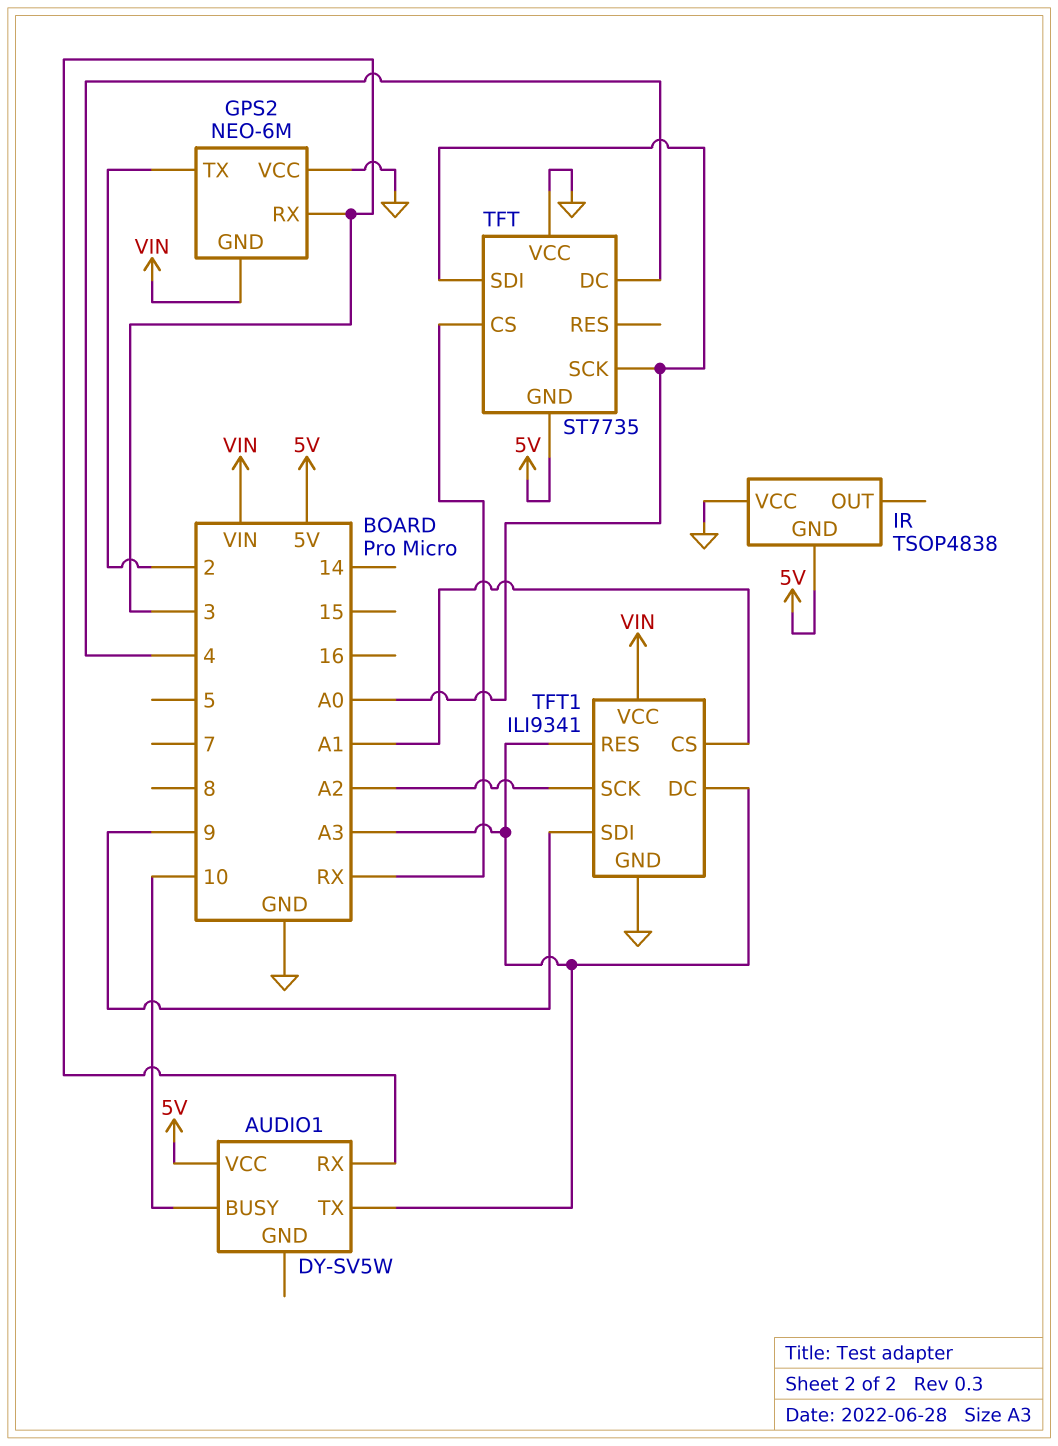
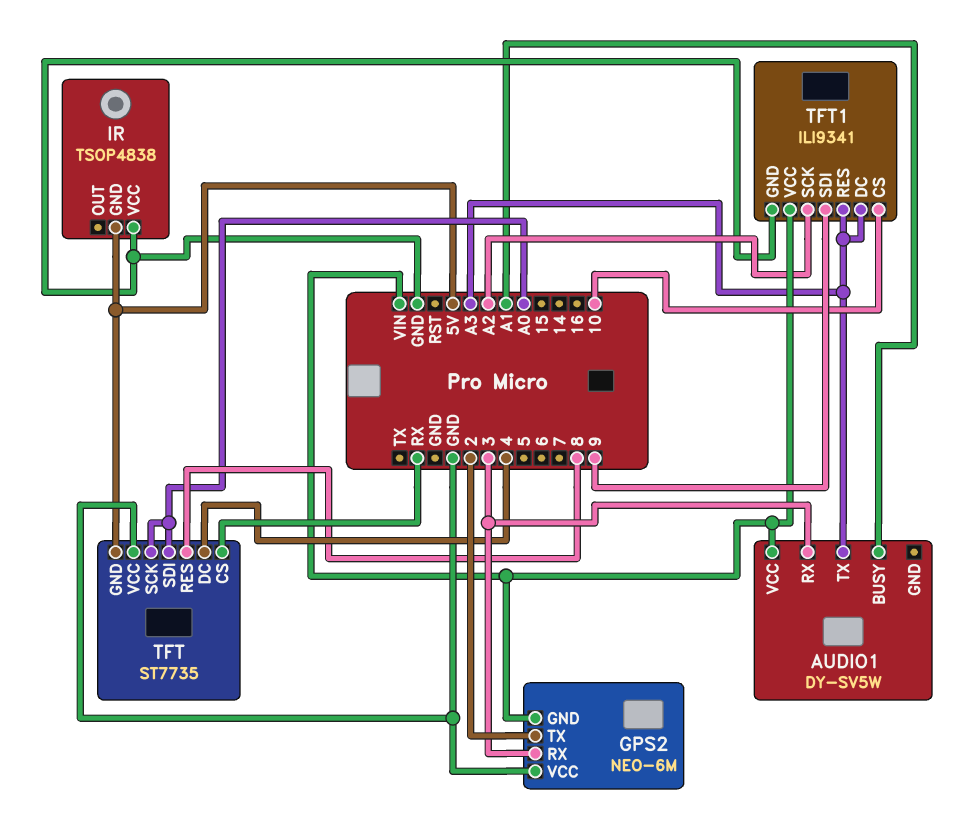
AUDIO1 pin BUSY: 10 -> A1
AUDIO1 pin VCC: 5V -> VIN
TFT pin RES: none -> 8
TFT1 pin CS: A1 -> 10

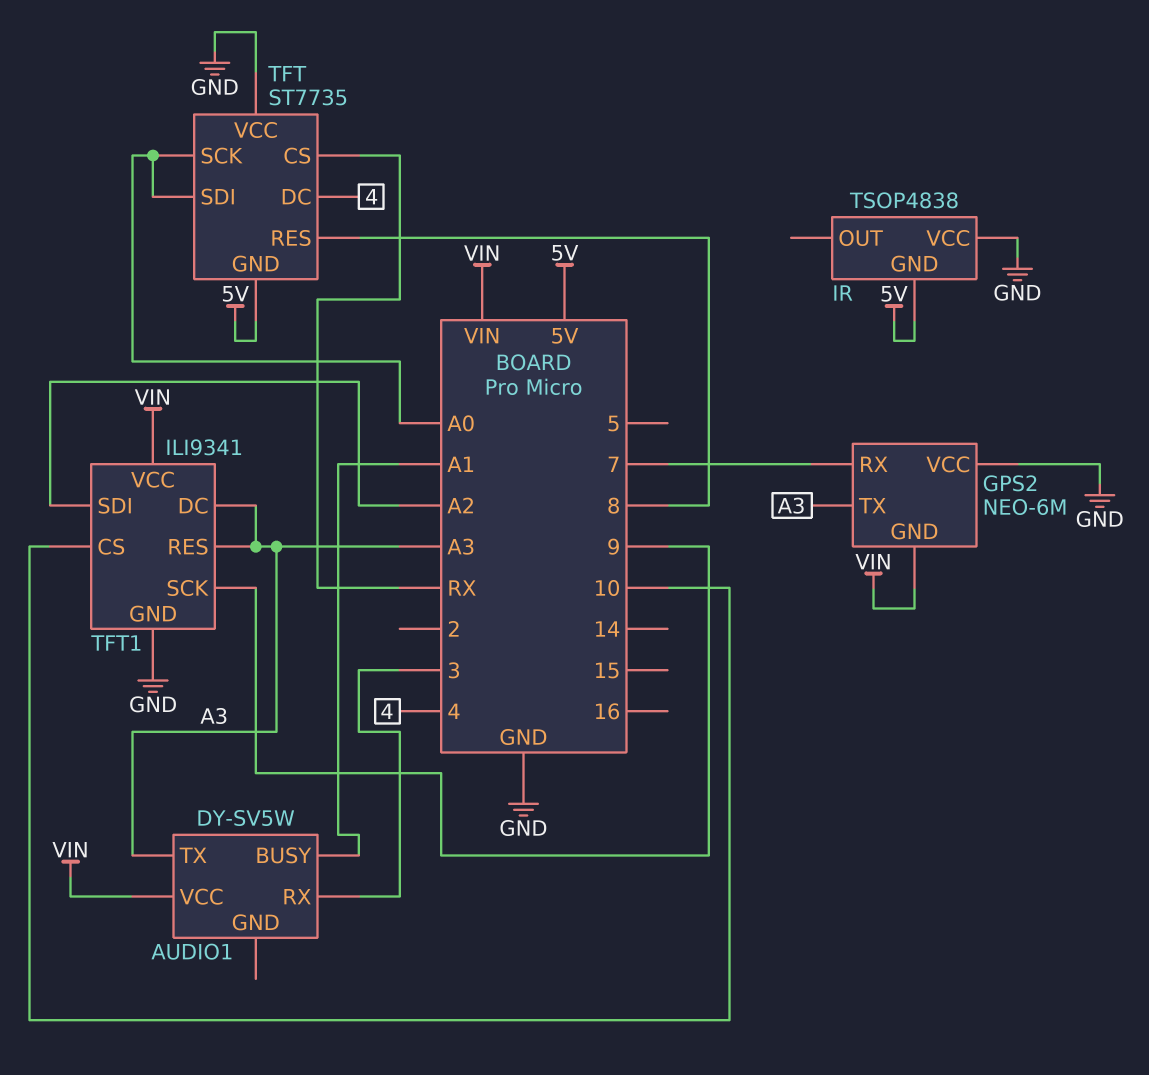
GPS2 pin RX: 3 -> 7
GPS2 pin TX: 2 -> A3
TFT1 pin SCK: A2 -> 9
TFT1 pin SDI: 9 -> A2

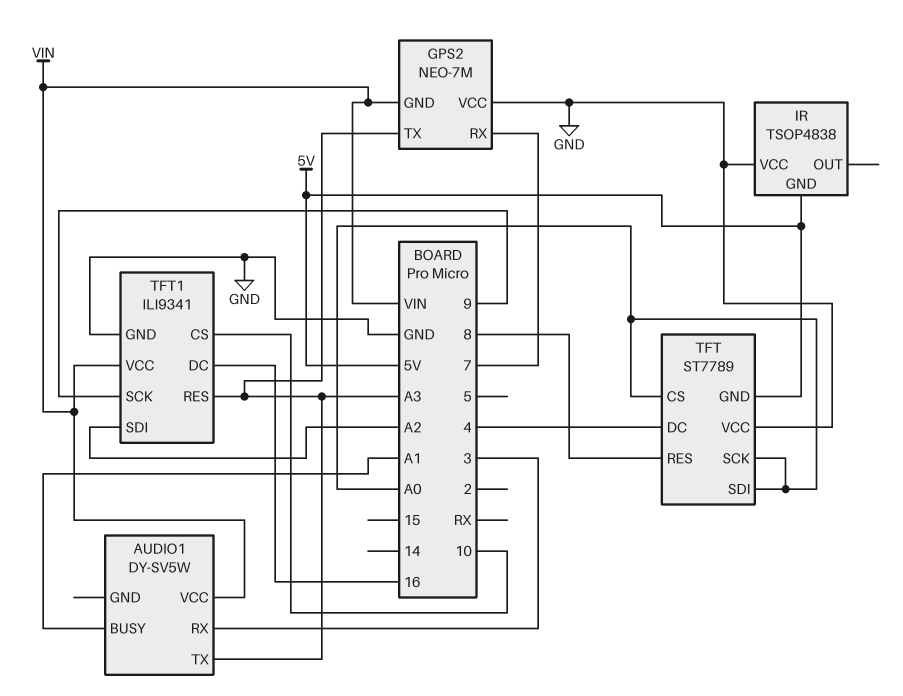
GPS2: NEO-6M -> NEO-7M
TFT: ST7735 -> ST7789
TFT pin CS: RX -> A0
TFT1 pin DC: A3 -> 16

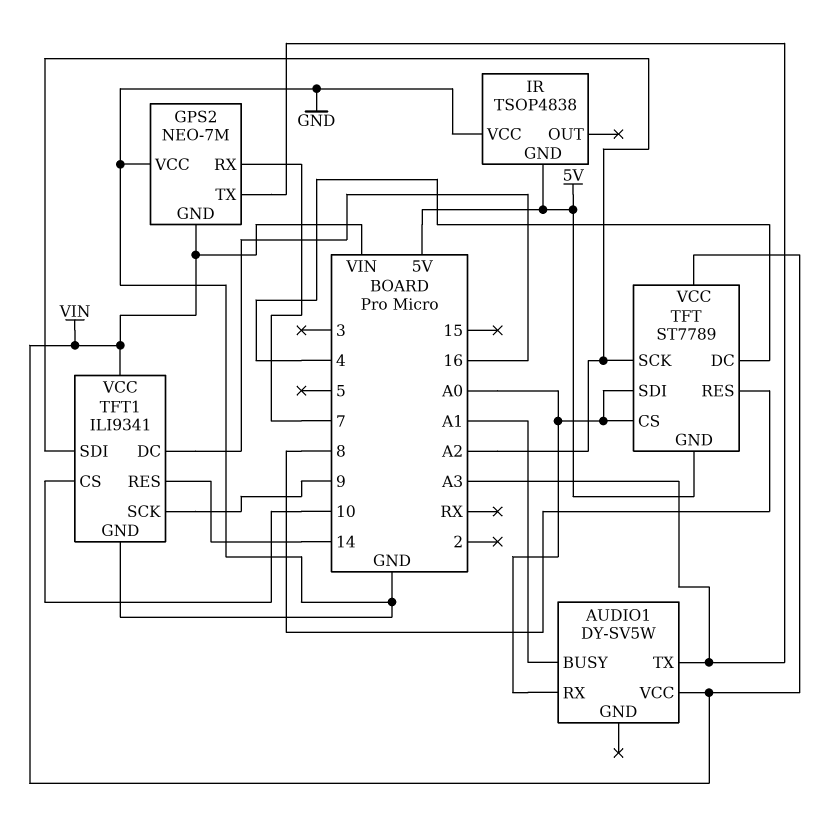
AUDIO1 pin RX: 3 -> A0
TFT pin SCK: A0 -> A2
TFT pin VCC: GND -> VIN
TFT1 pin RES: A3 -> 14

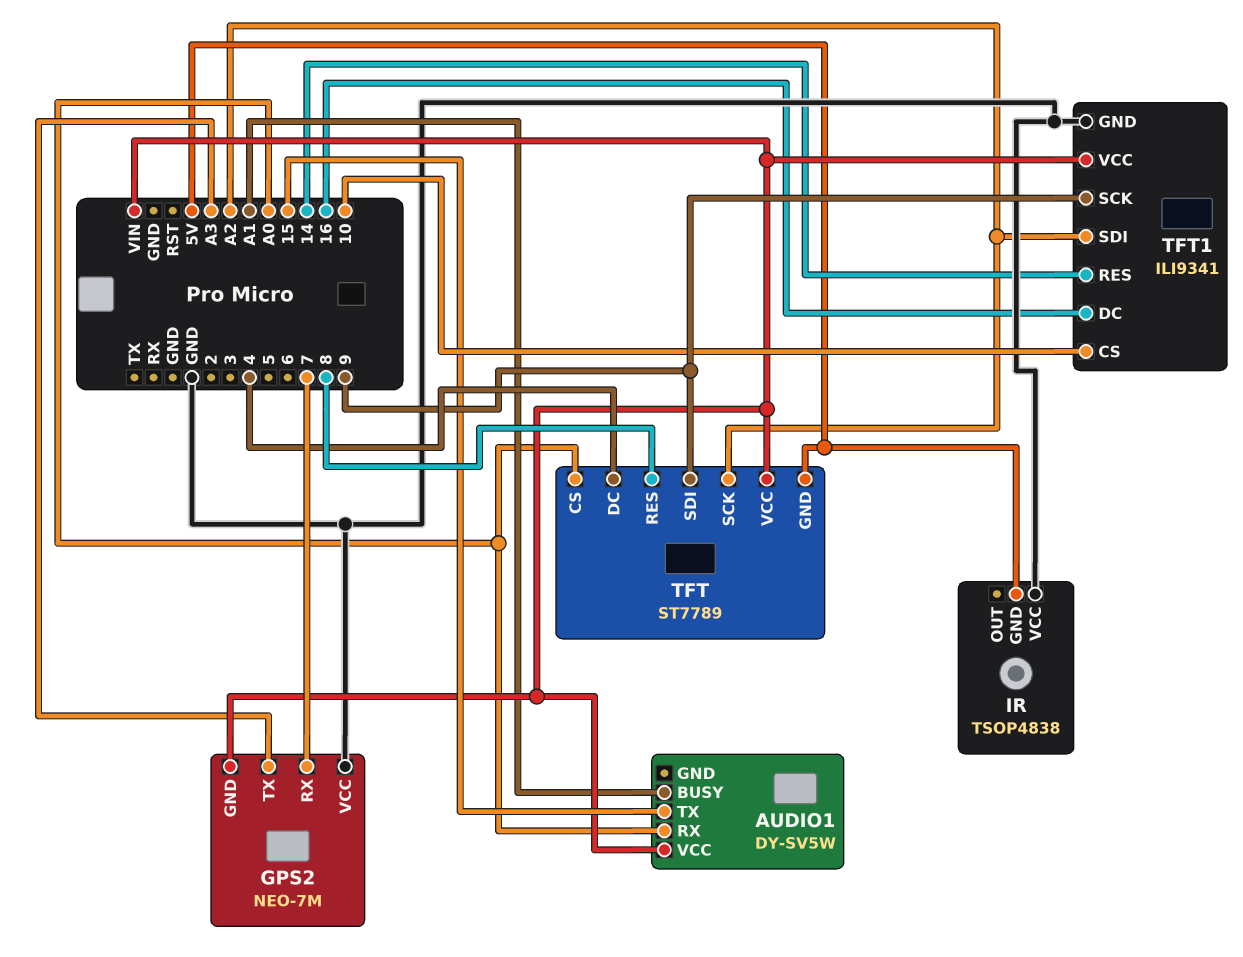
AUDIO1 pin TX: A3 -> 15
TFT pin SDI: A0 -> 9

